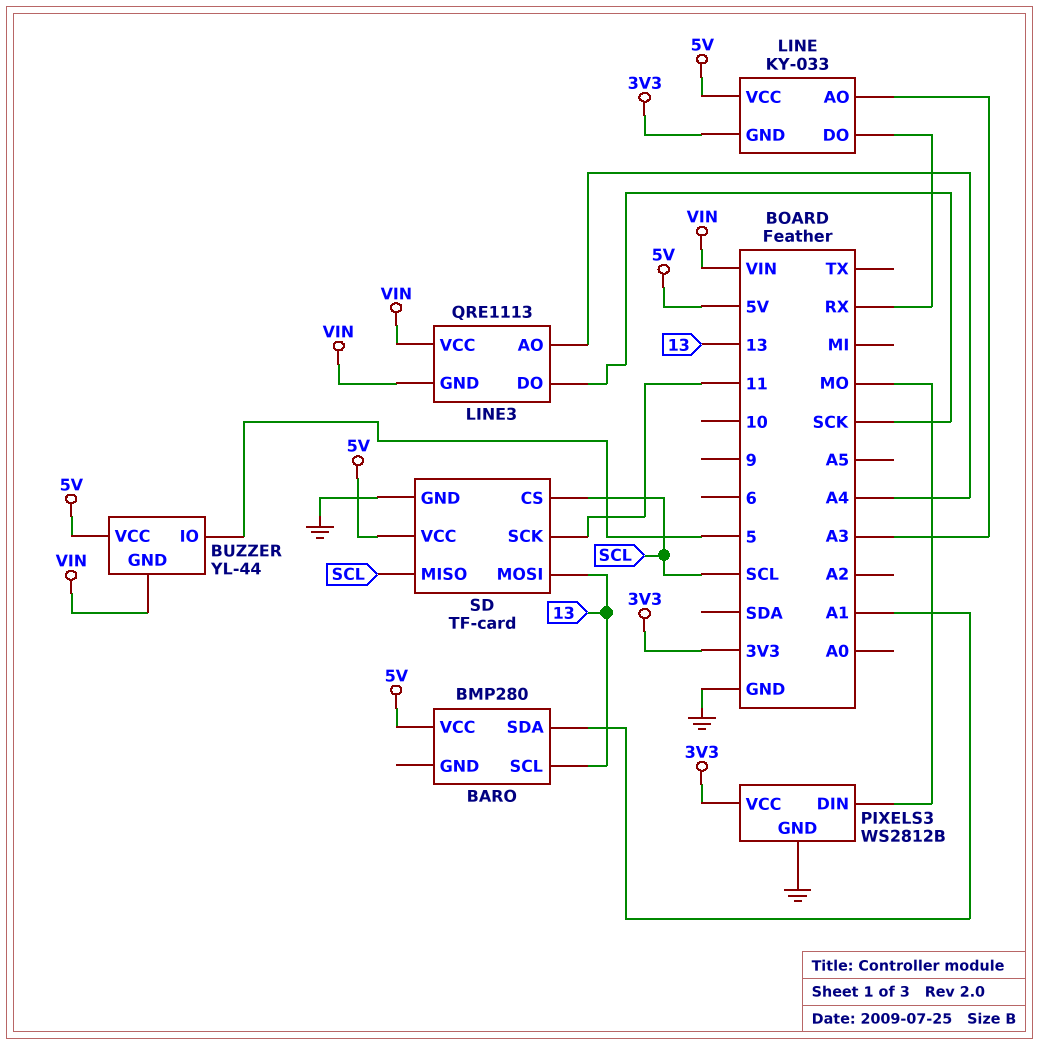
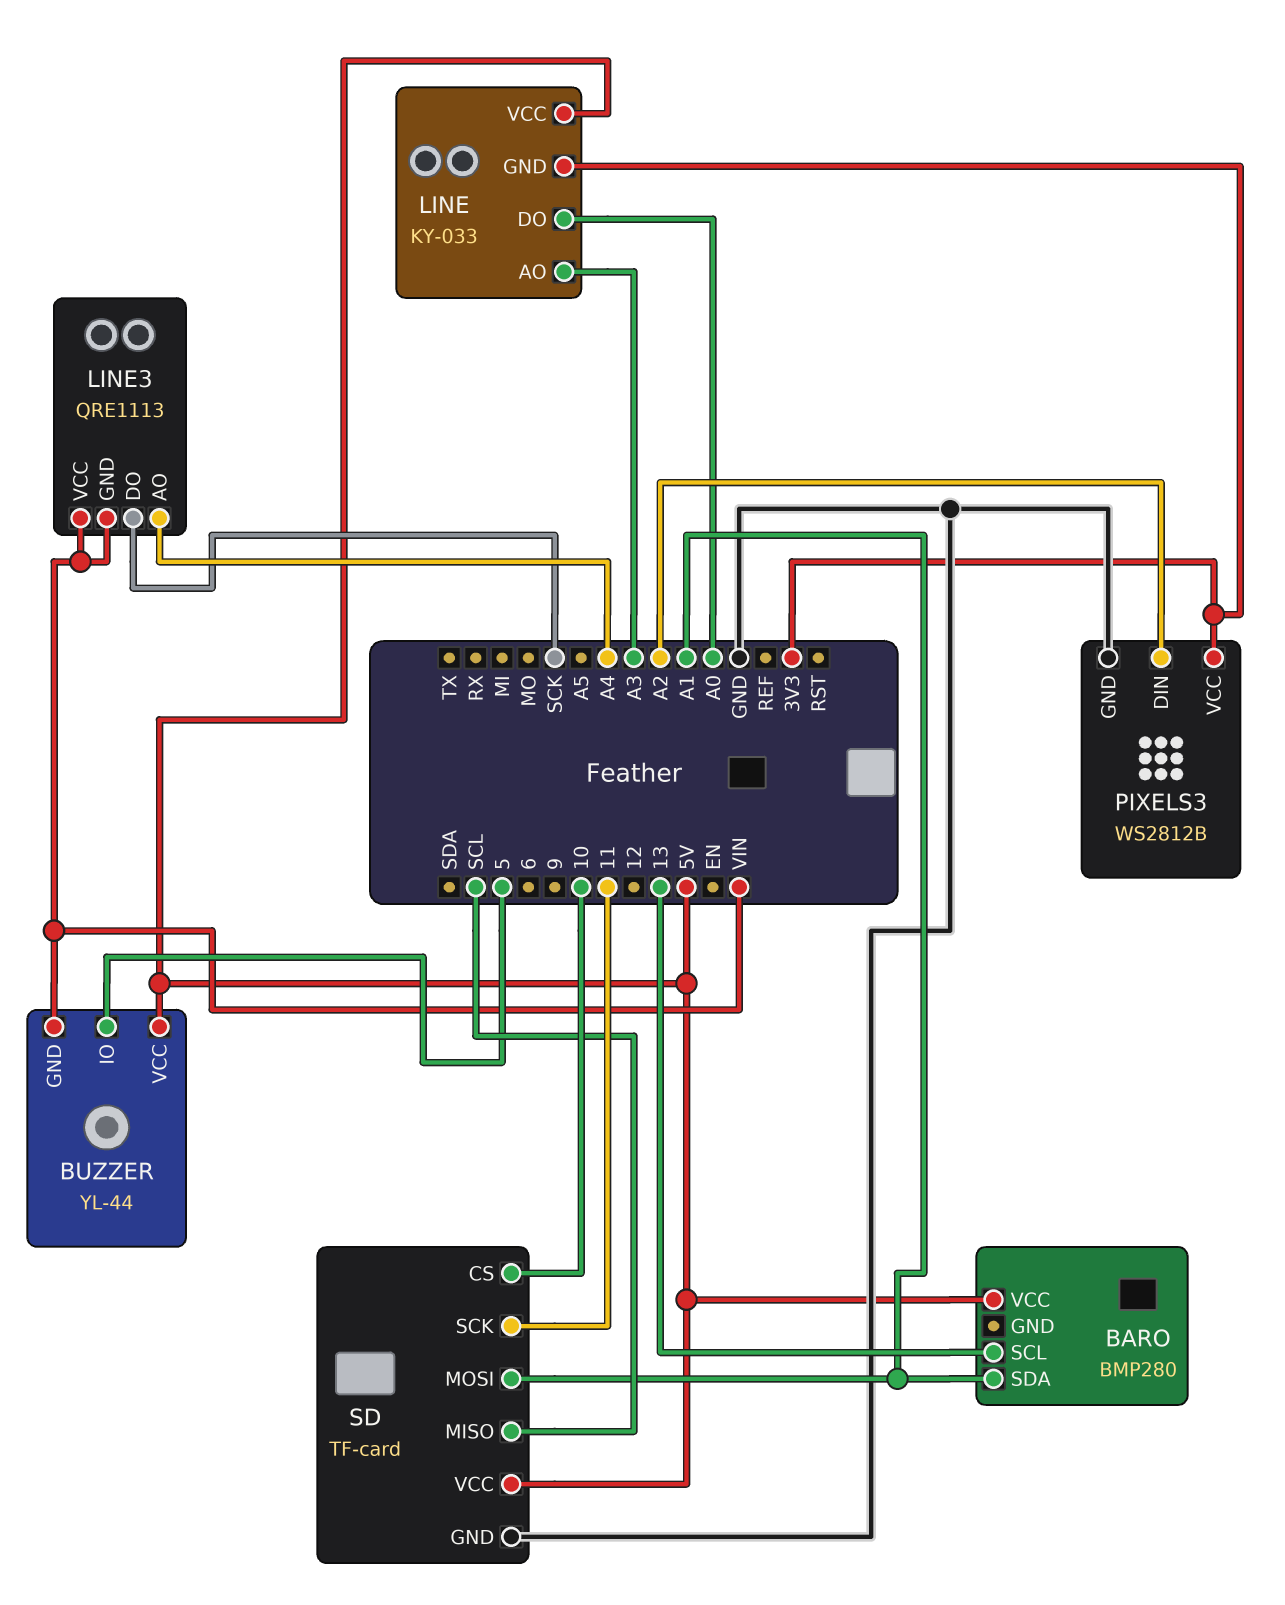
LINE pin DO: RX -> A0
PIXELS3 pin DIN: MO -> A2
SD pin CS: SCL -> 10
SD pin MOSI: 13 -> A1

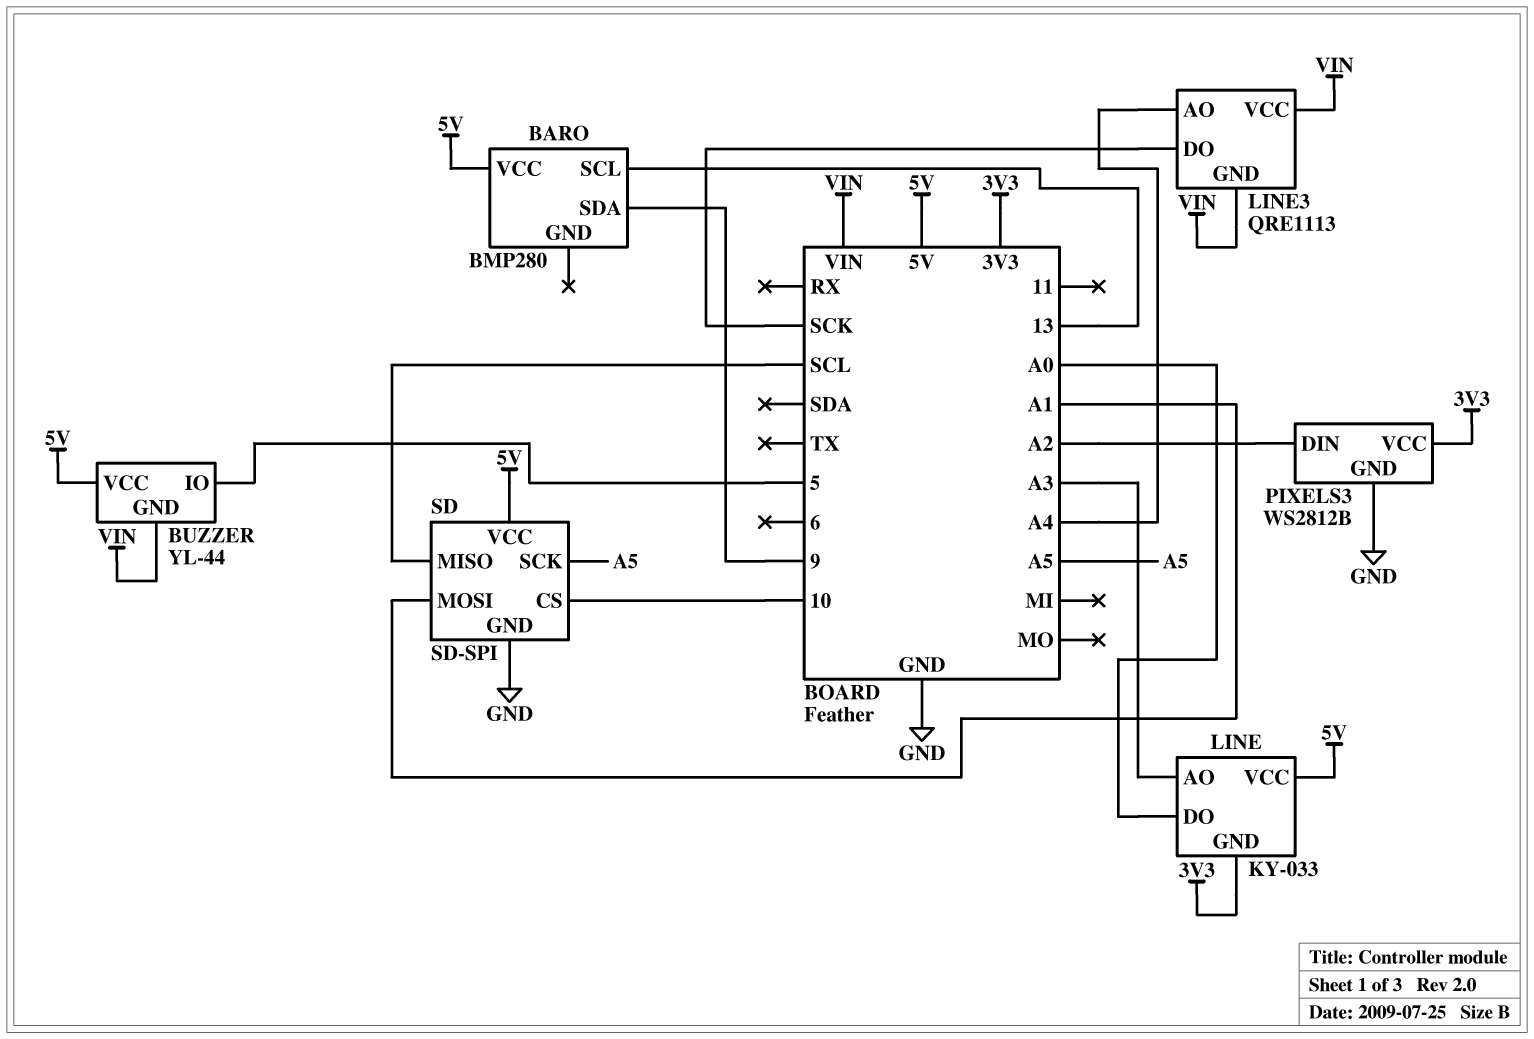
BARO pin SDA: A1 -> 9
SD: TF-card -> SD-SPI
SD pin SCK: 11 -> A5

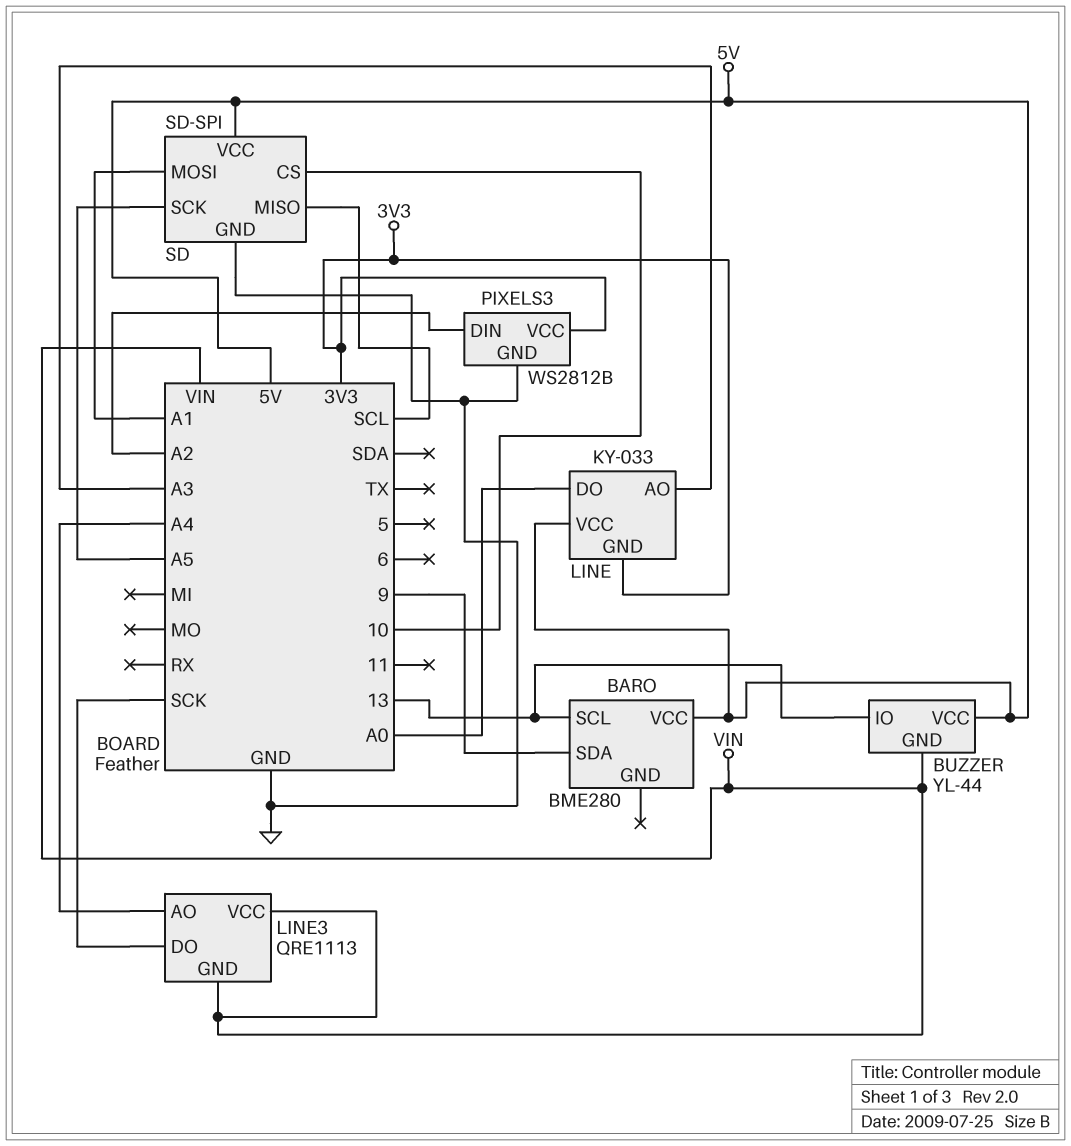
BARO: BMP280 -> BME280
BUZZER pin IO: 5 -> 13

